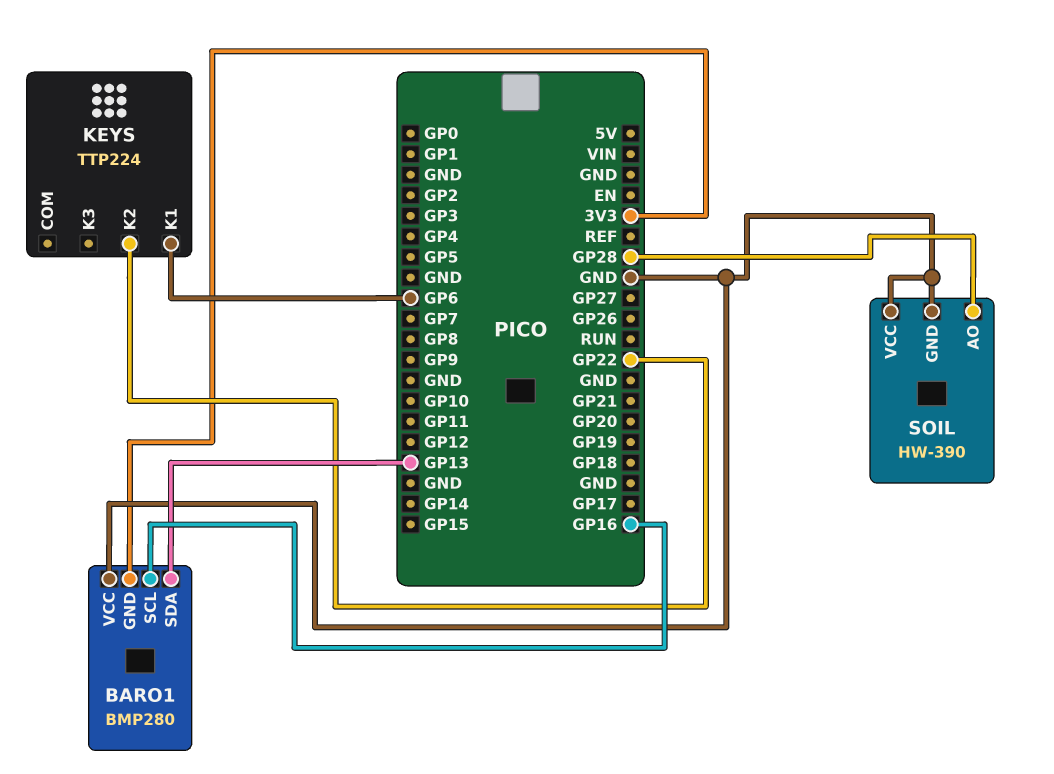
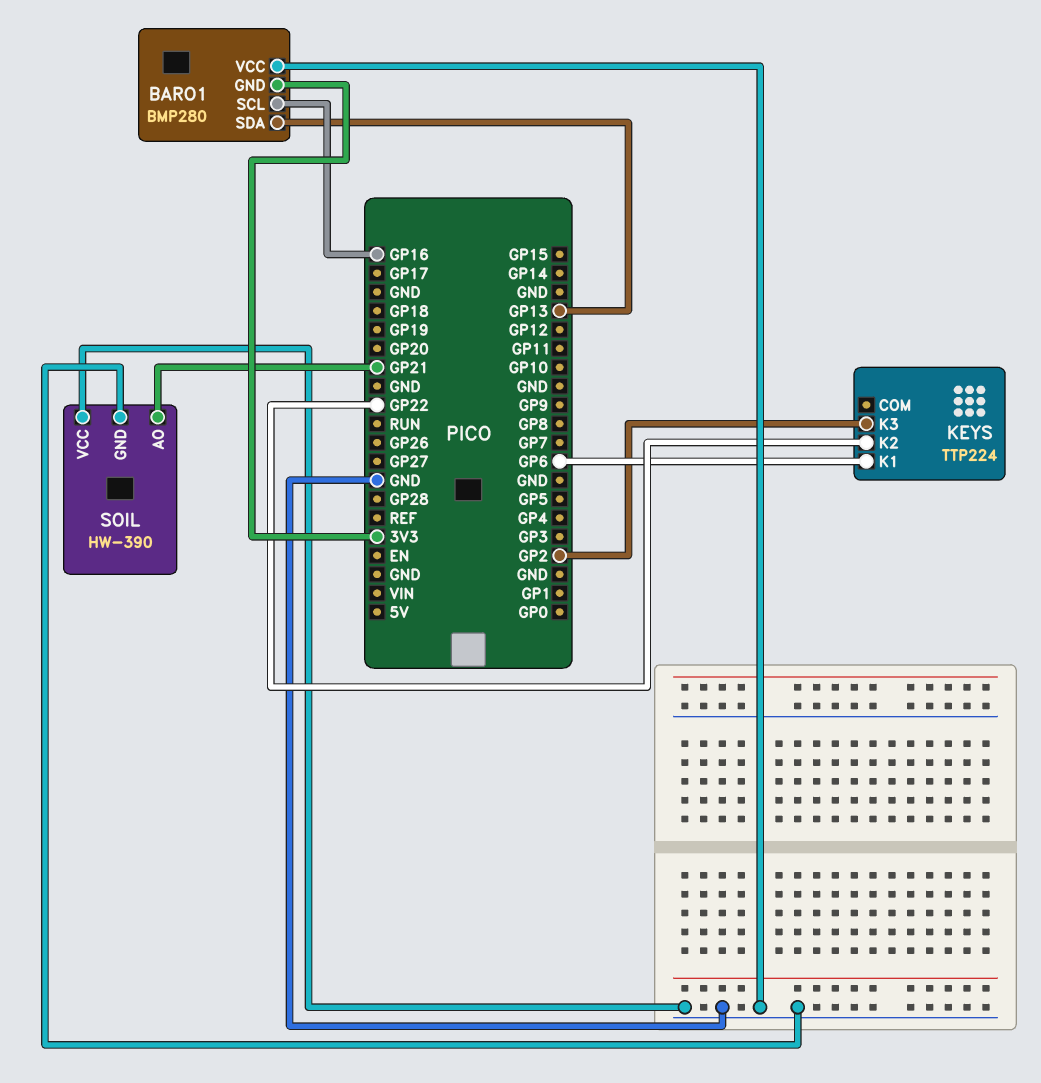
KEYS pin K3: none -> GP2
SOIL pin AO: GP28 -> GP21

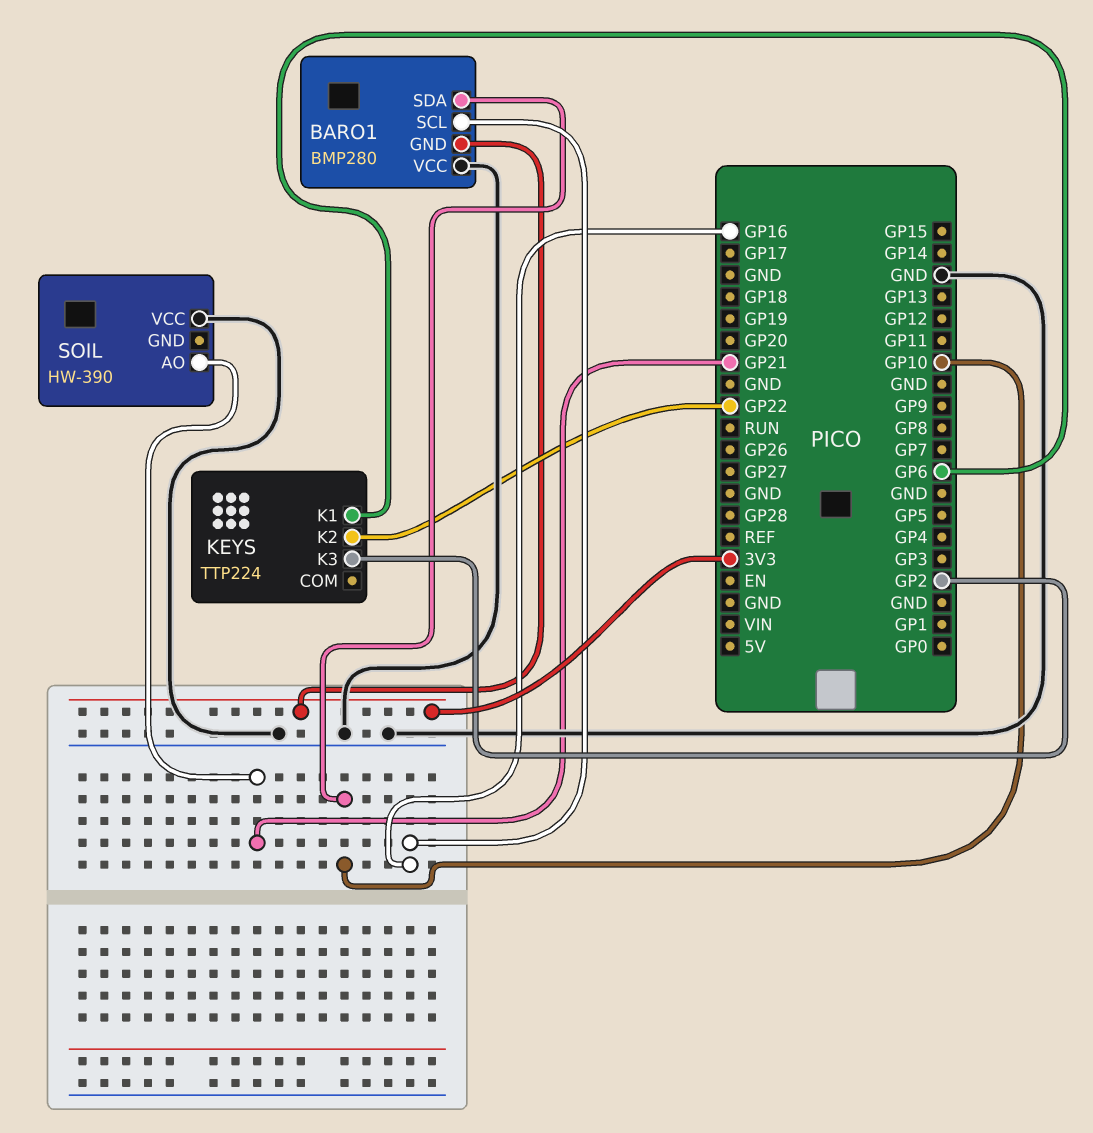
BARO1 pin SDA: GP13 -> GP10
SOIL pin GND: GND -> none

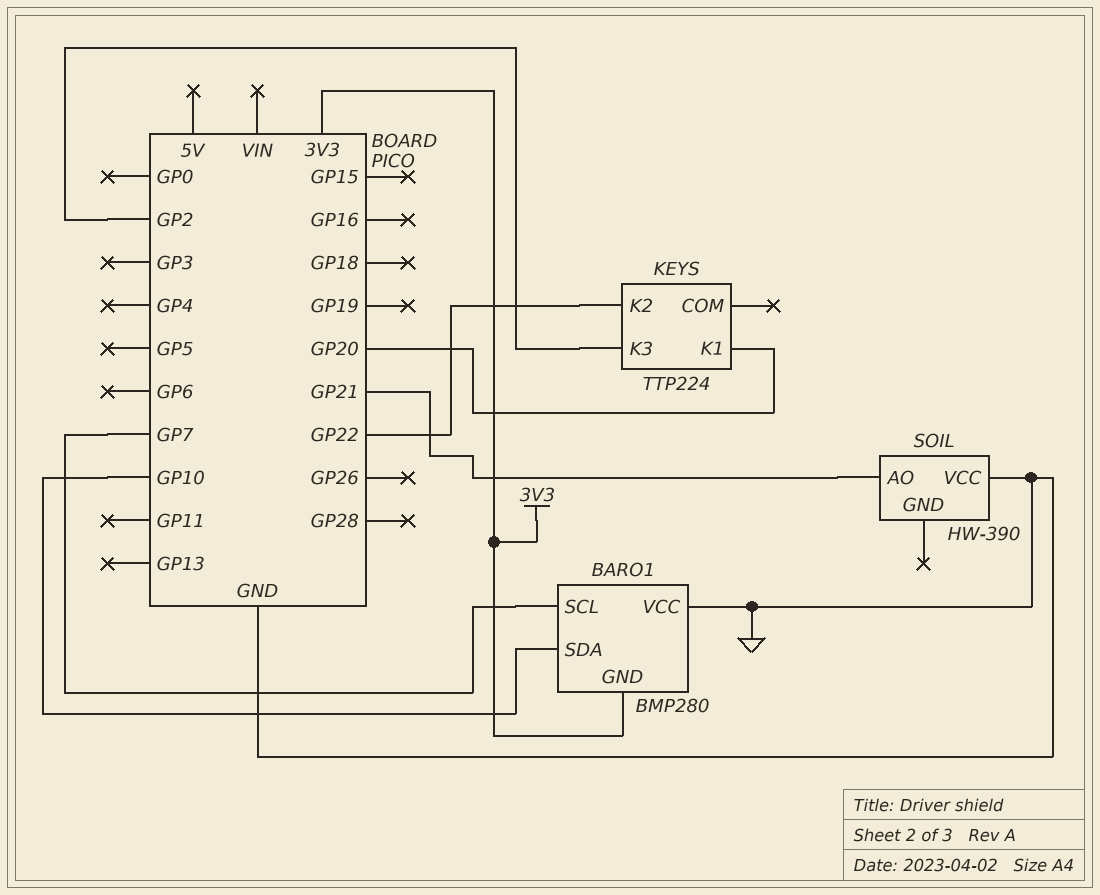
BARO1 pin SCL: GP16 -> GP7
KEYS pin K1: GP6 -> GP20

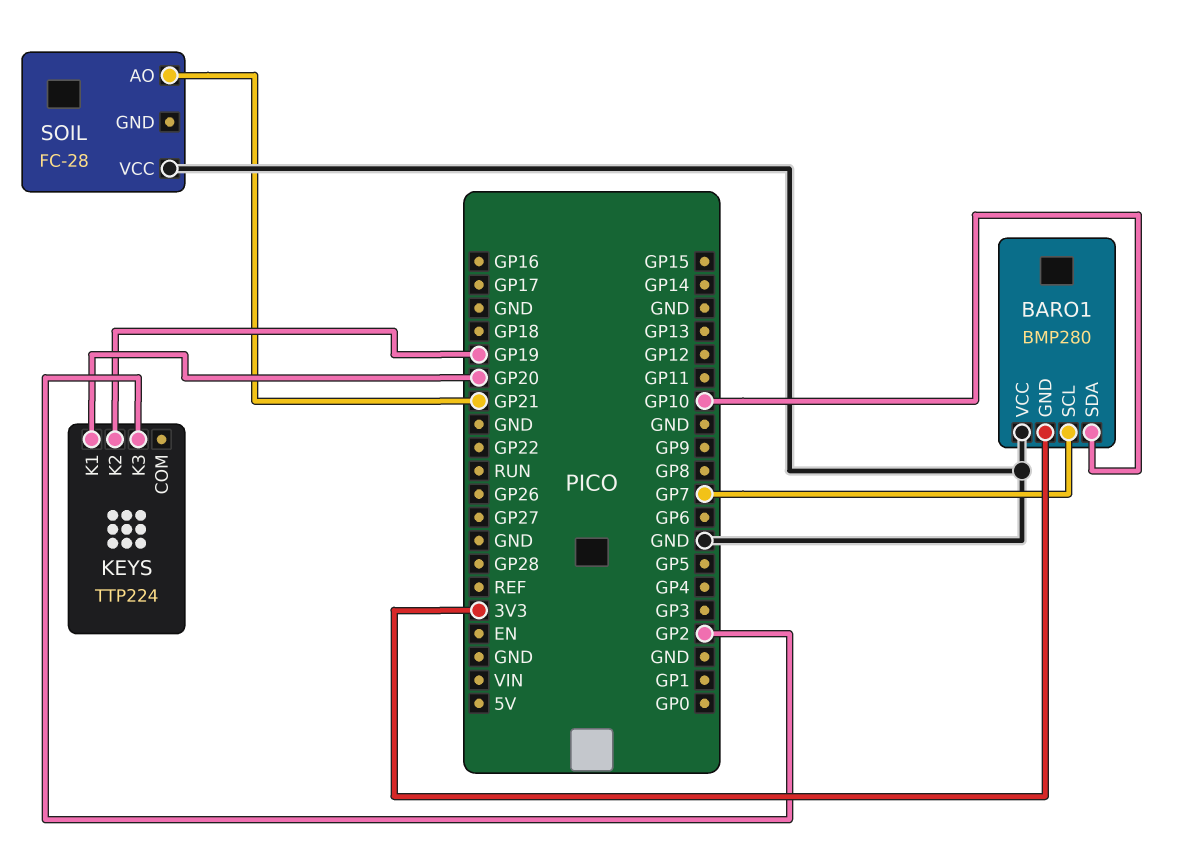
KEYS pin K2: GP22 -> GP19
SOIL: HW-390 -> FC-28

